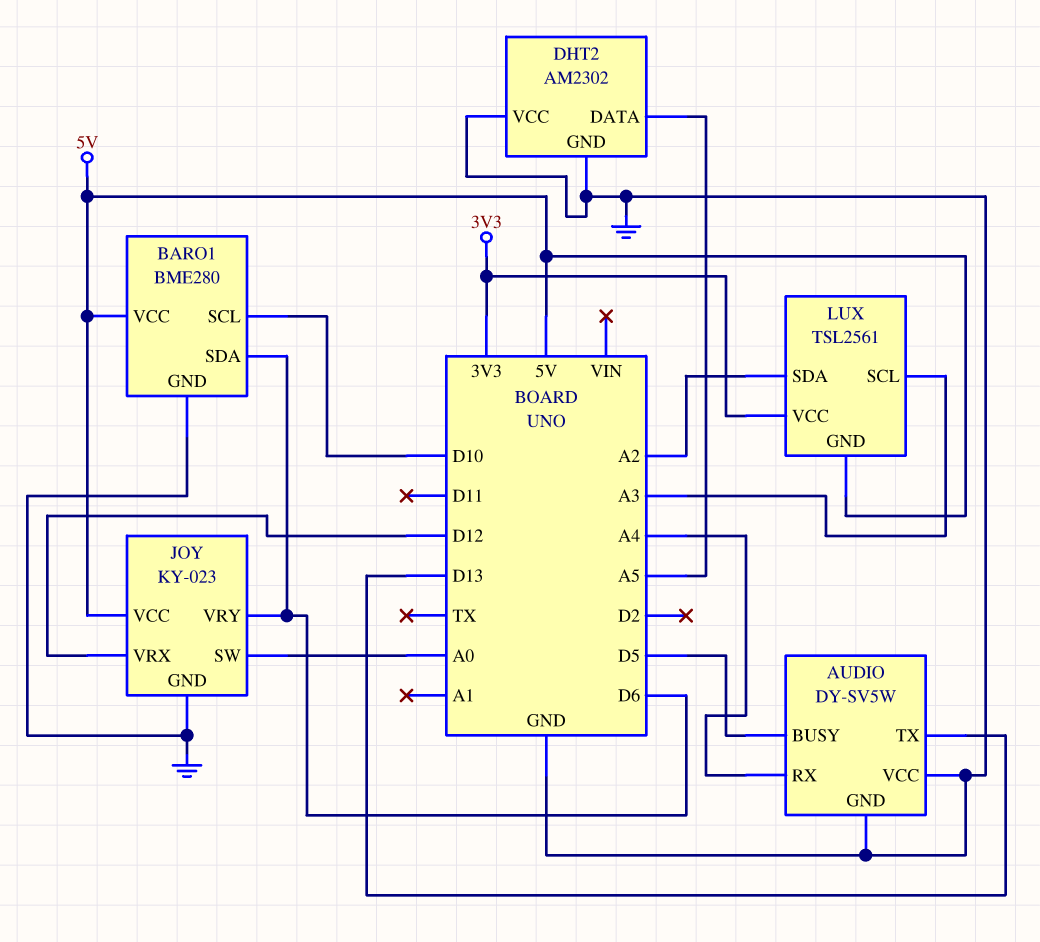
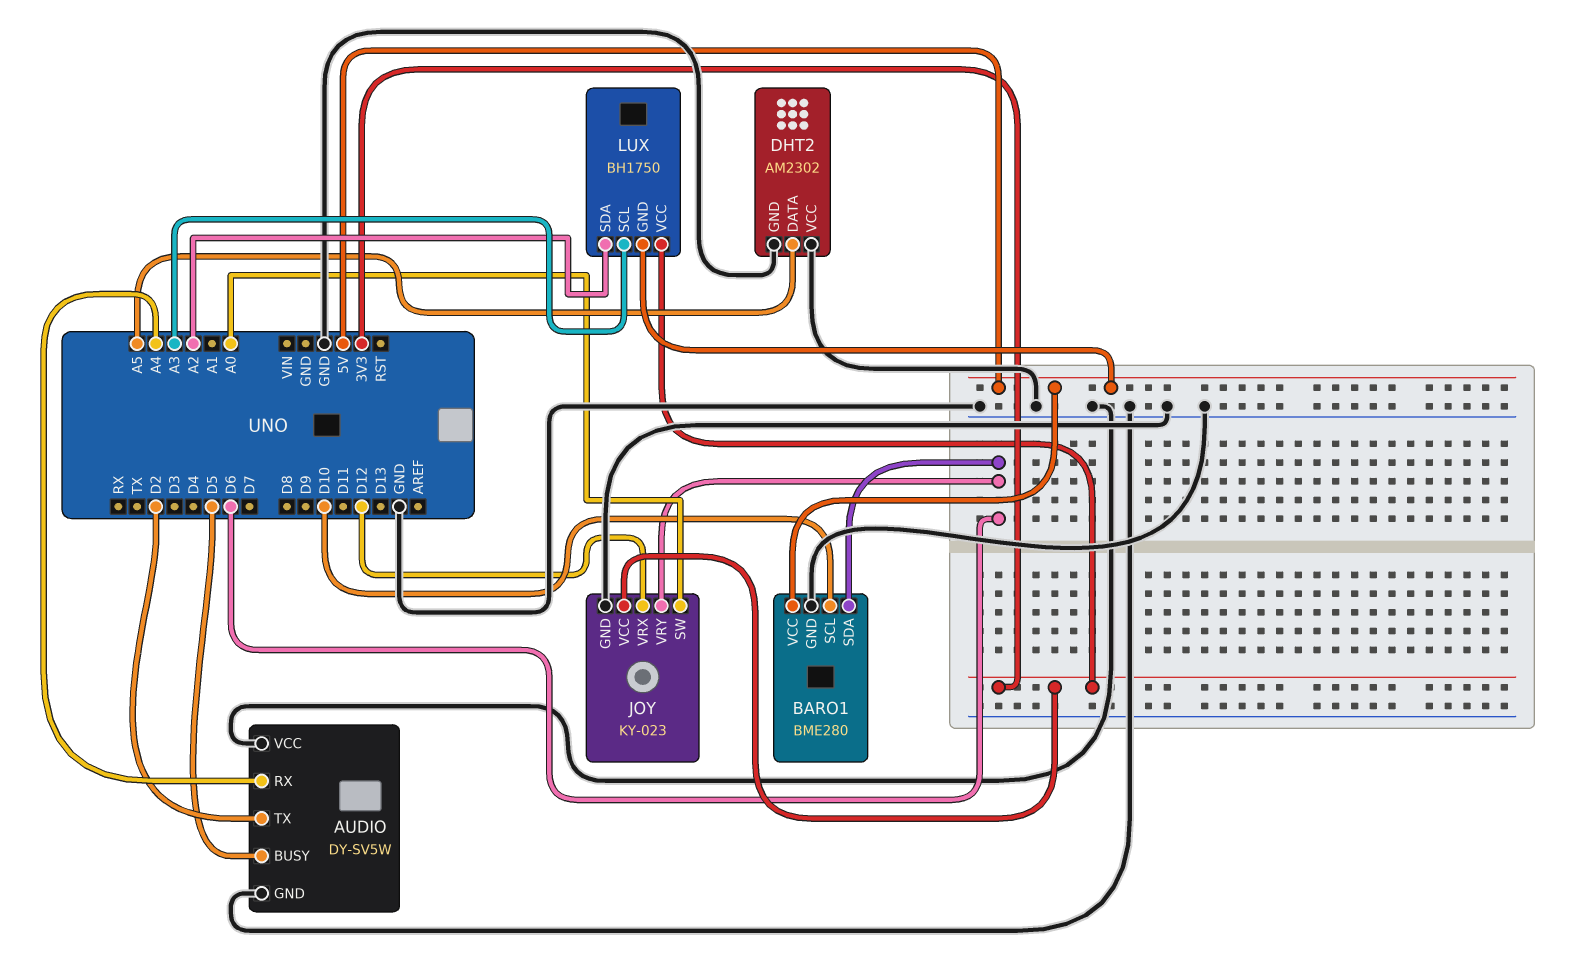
AUDIO pin TX: D13 -> D2
JOY pin VCC: 5V -> 3V3
LUX: TSL2561 -> BH1750

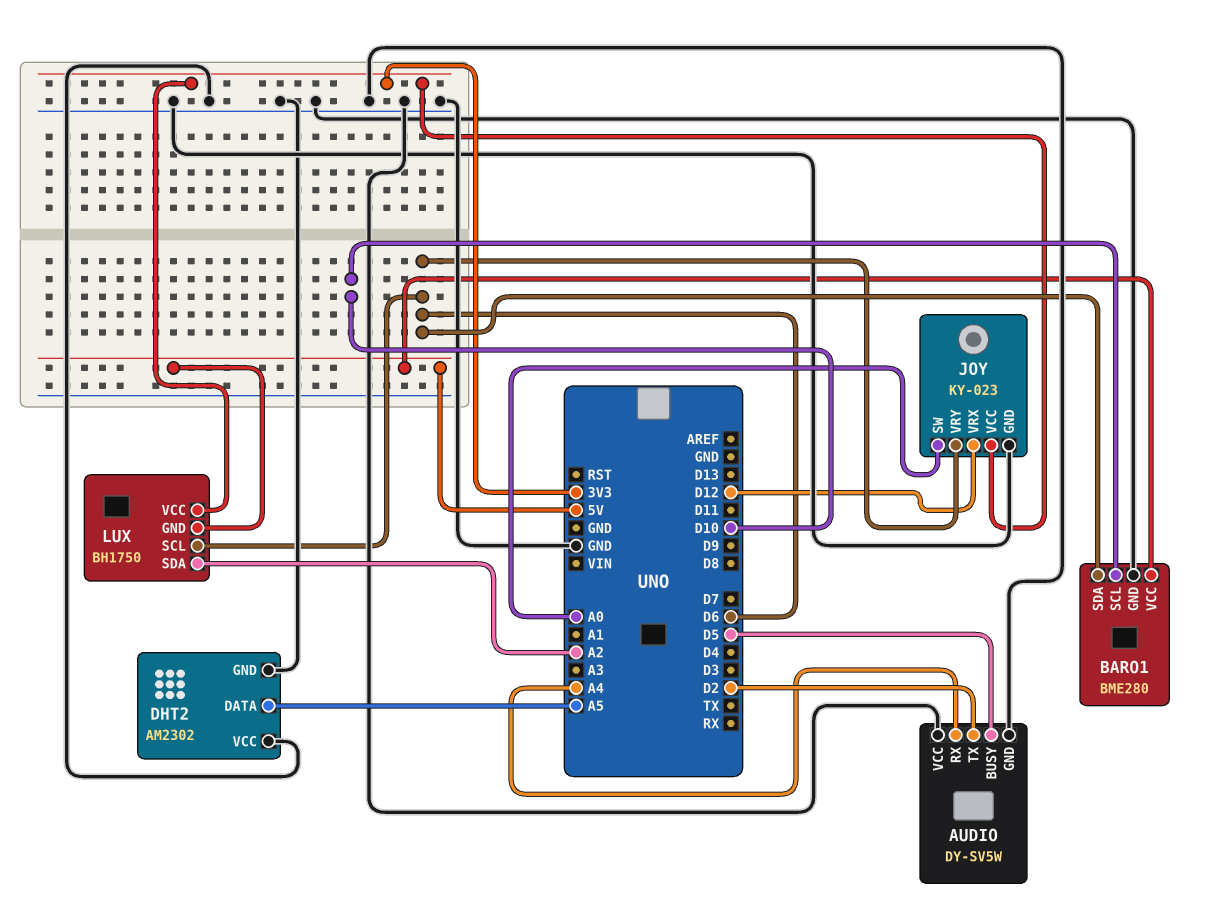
LUX pin SCL: A3 -> D6

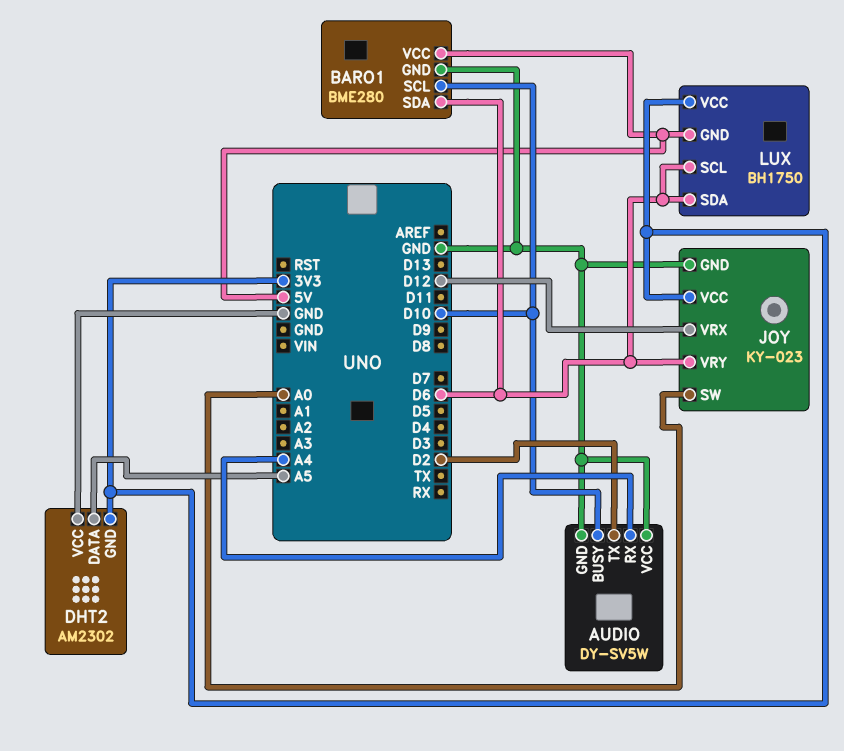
AUDIO pin BUSY: D5 -> D10
DHT2 pin GND: GND -> 3V3
LUX pin SDA: A2 -> D6

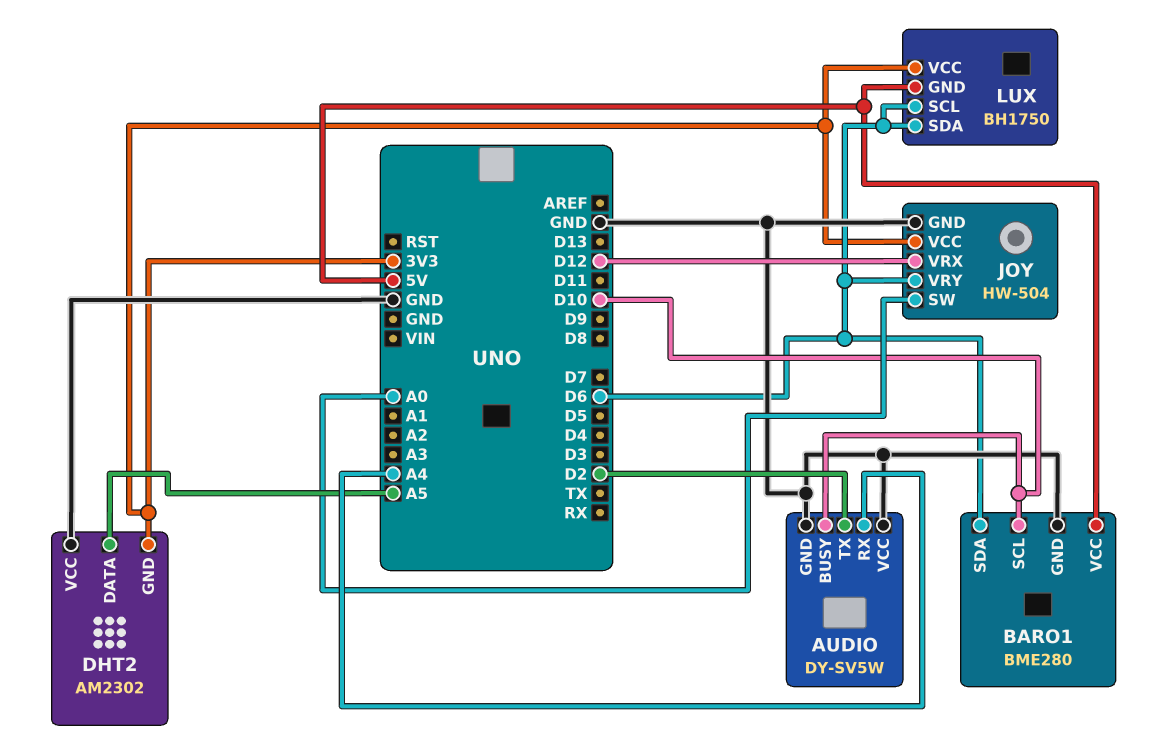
JOY: KY-023 -> HW-504

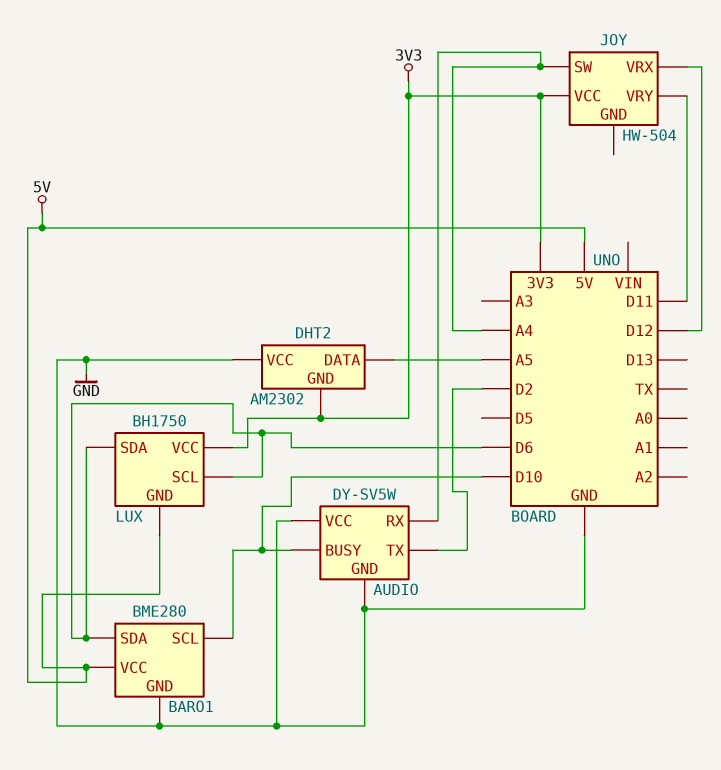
JOY pin GND: GND -> none
JOY pin SW: A0 -> A4
JOY pin VRY: D6 -> D11

